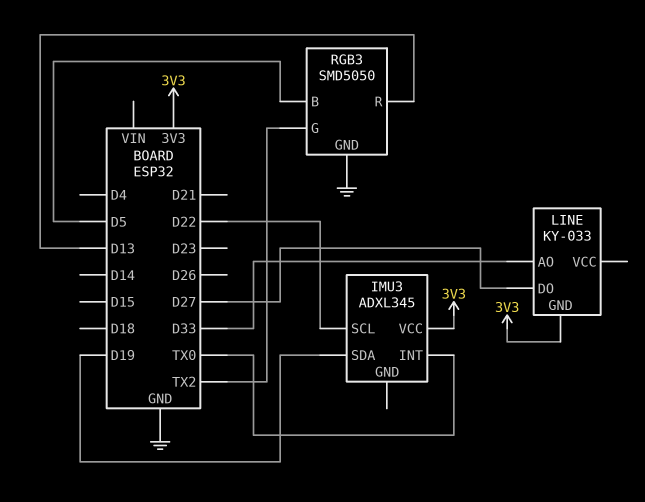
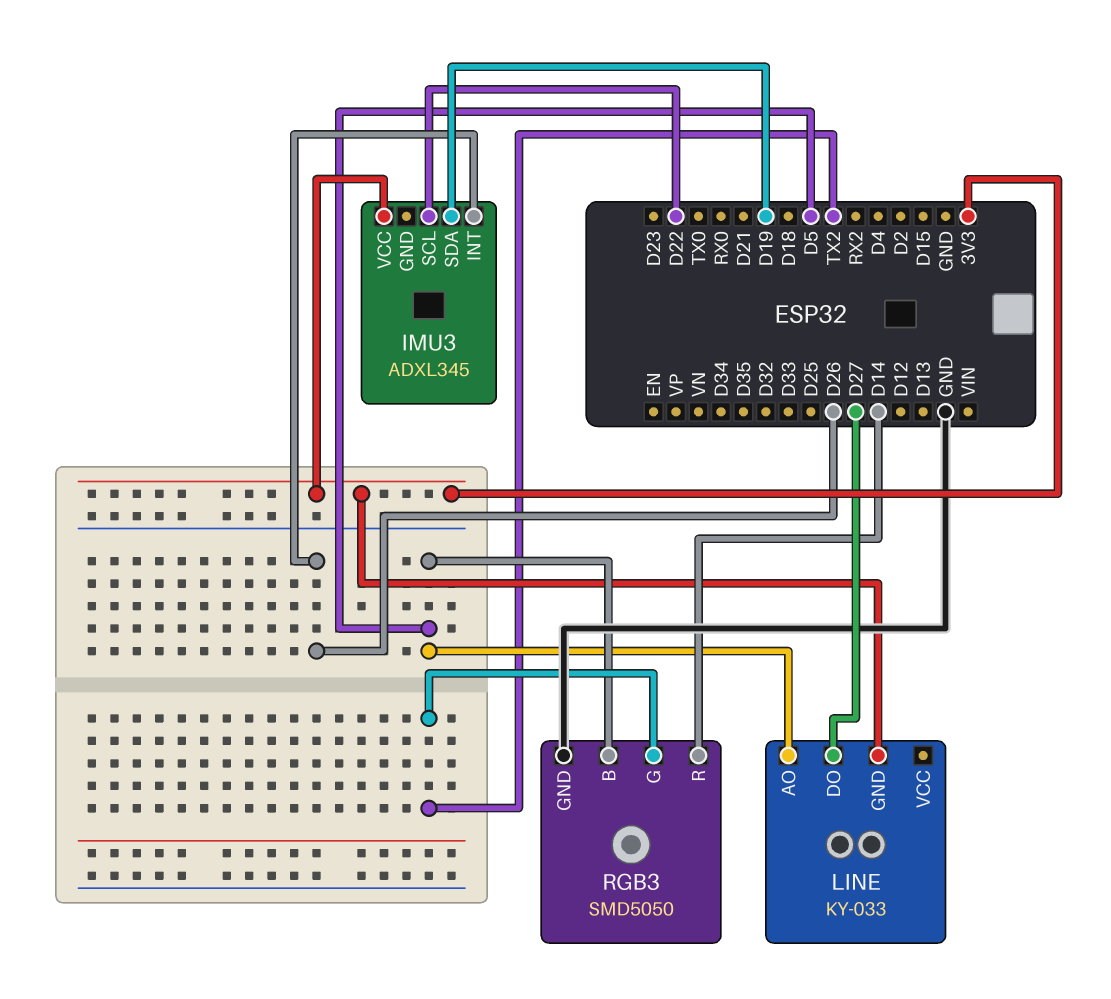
IMU3 pin INT: TX0 -> D26
LINE pin AO: D33 -> D5
RGB3 pin R: D13 -> D14

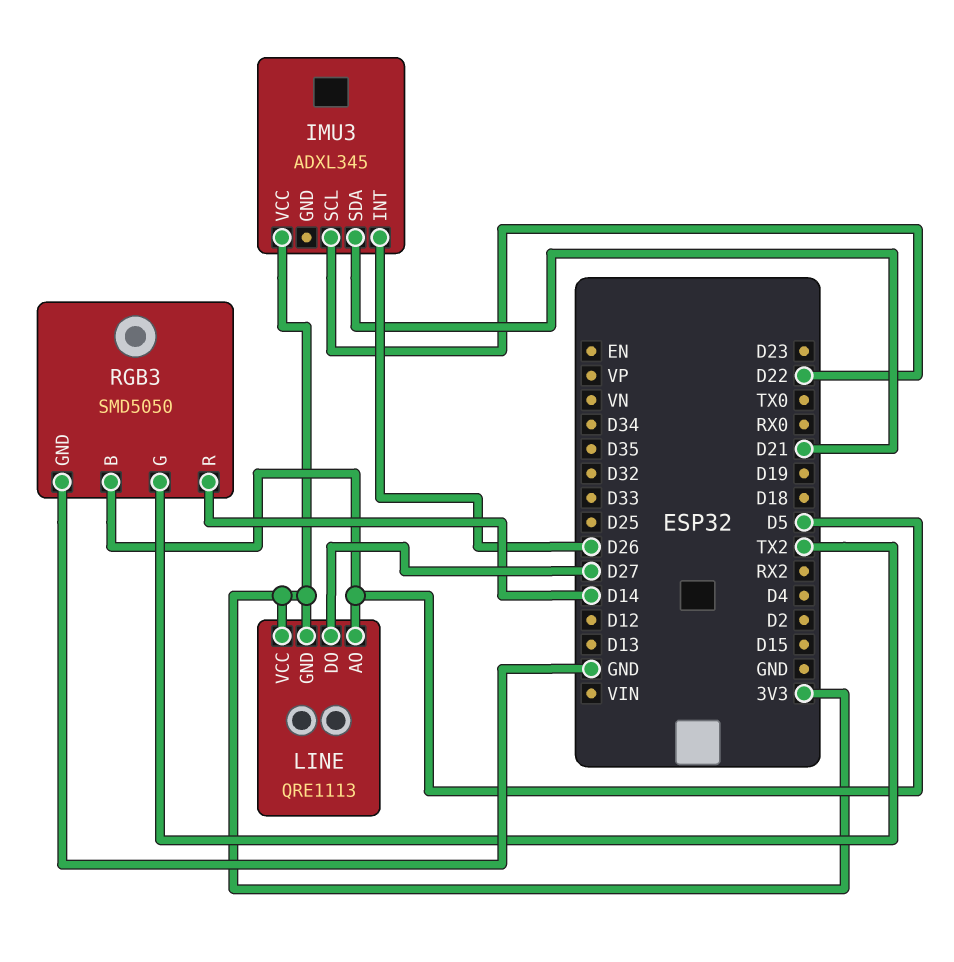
IMU3 pin SDA: D19 -> D21
LINE: KY-033 -> QRE1113
LINE pin VCC: none -> 3V3

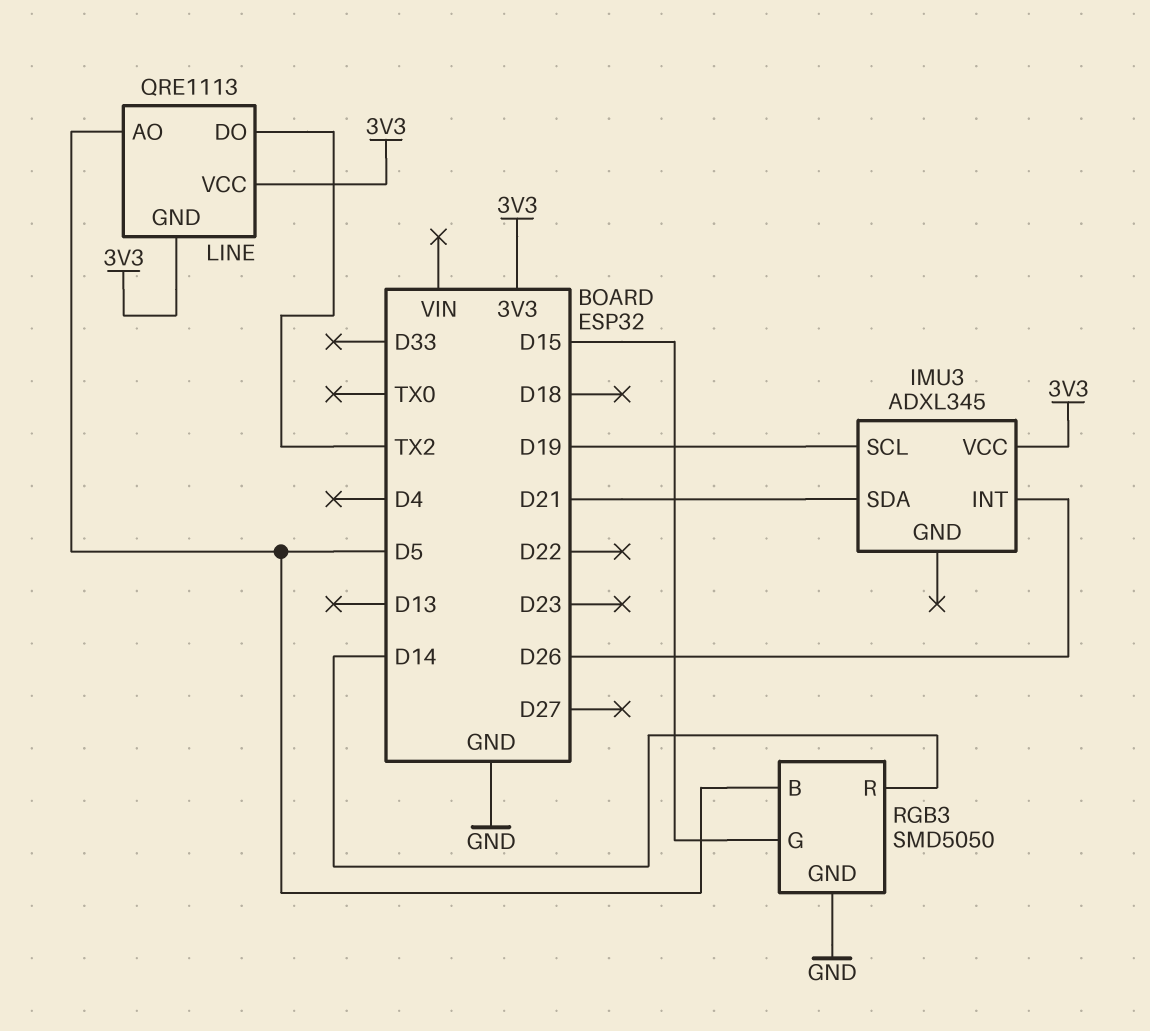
IMU3 pin SCL: D22 -> D19
LINE pin DO: D27 -> TX2
RGB3 pin G: TX2 -> D15

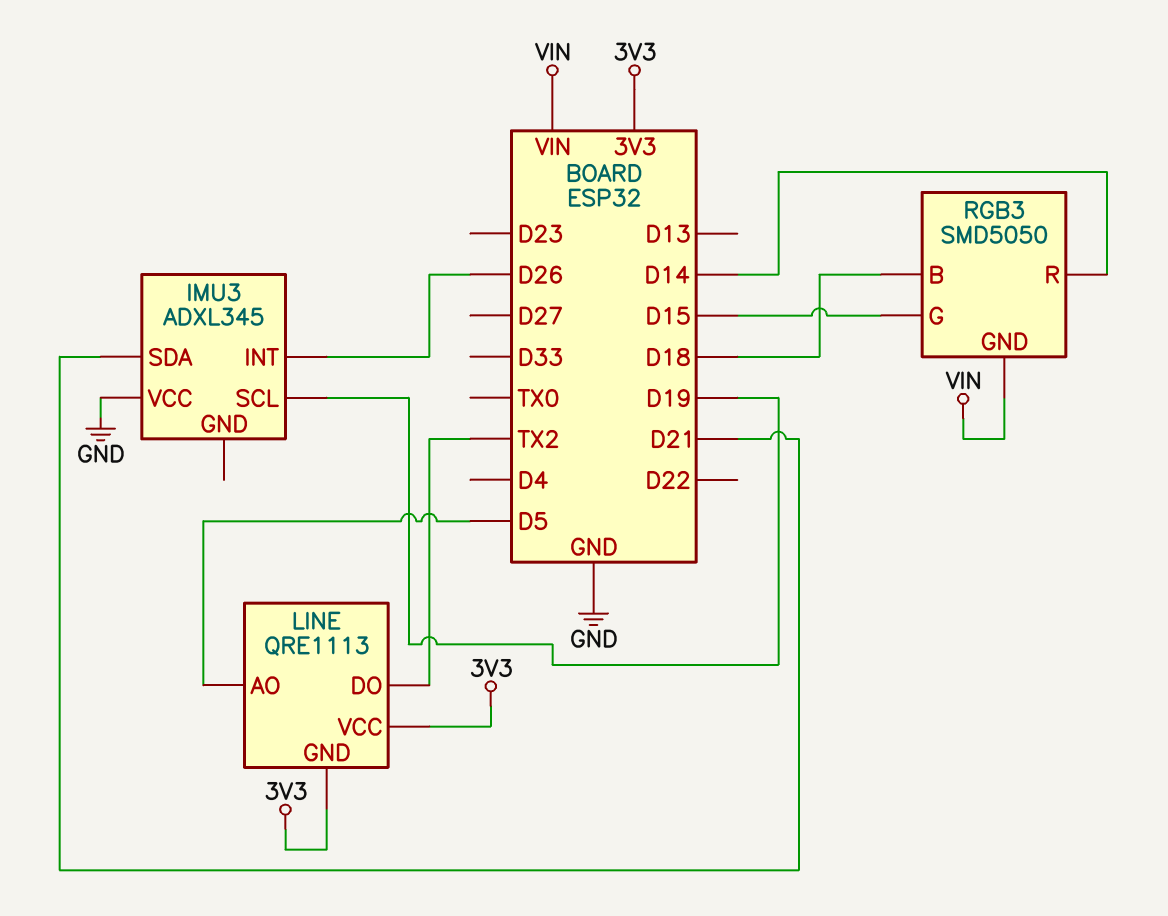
IMU3 pin VCC: 3V3 -> GND
RGB3 pin B: D5 -> D18
RGB3 pin GND: GND -> VIN

